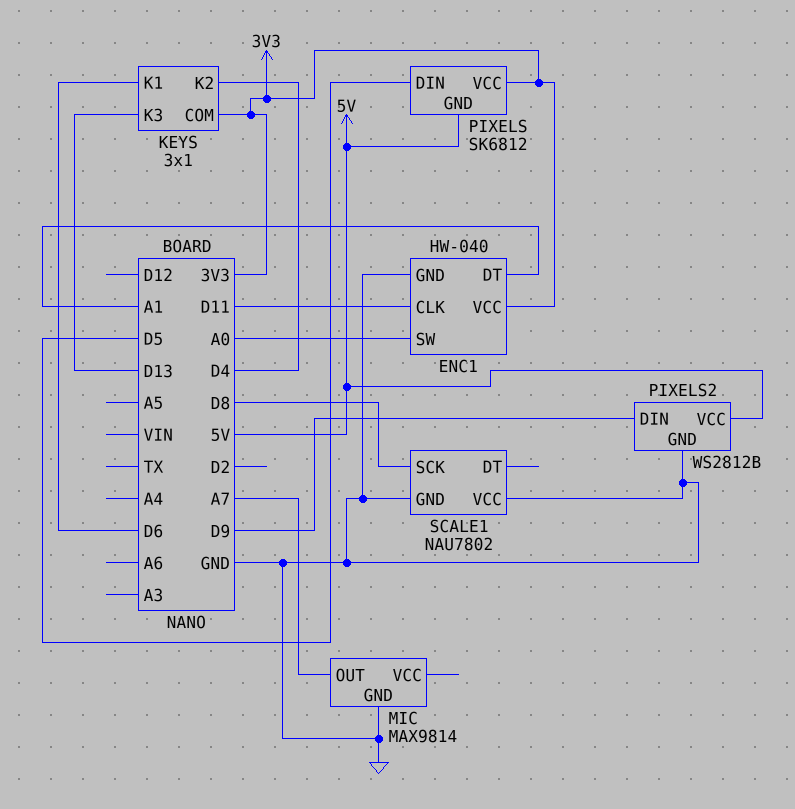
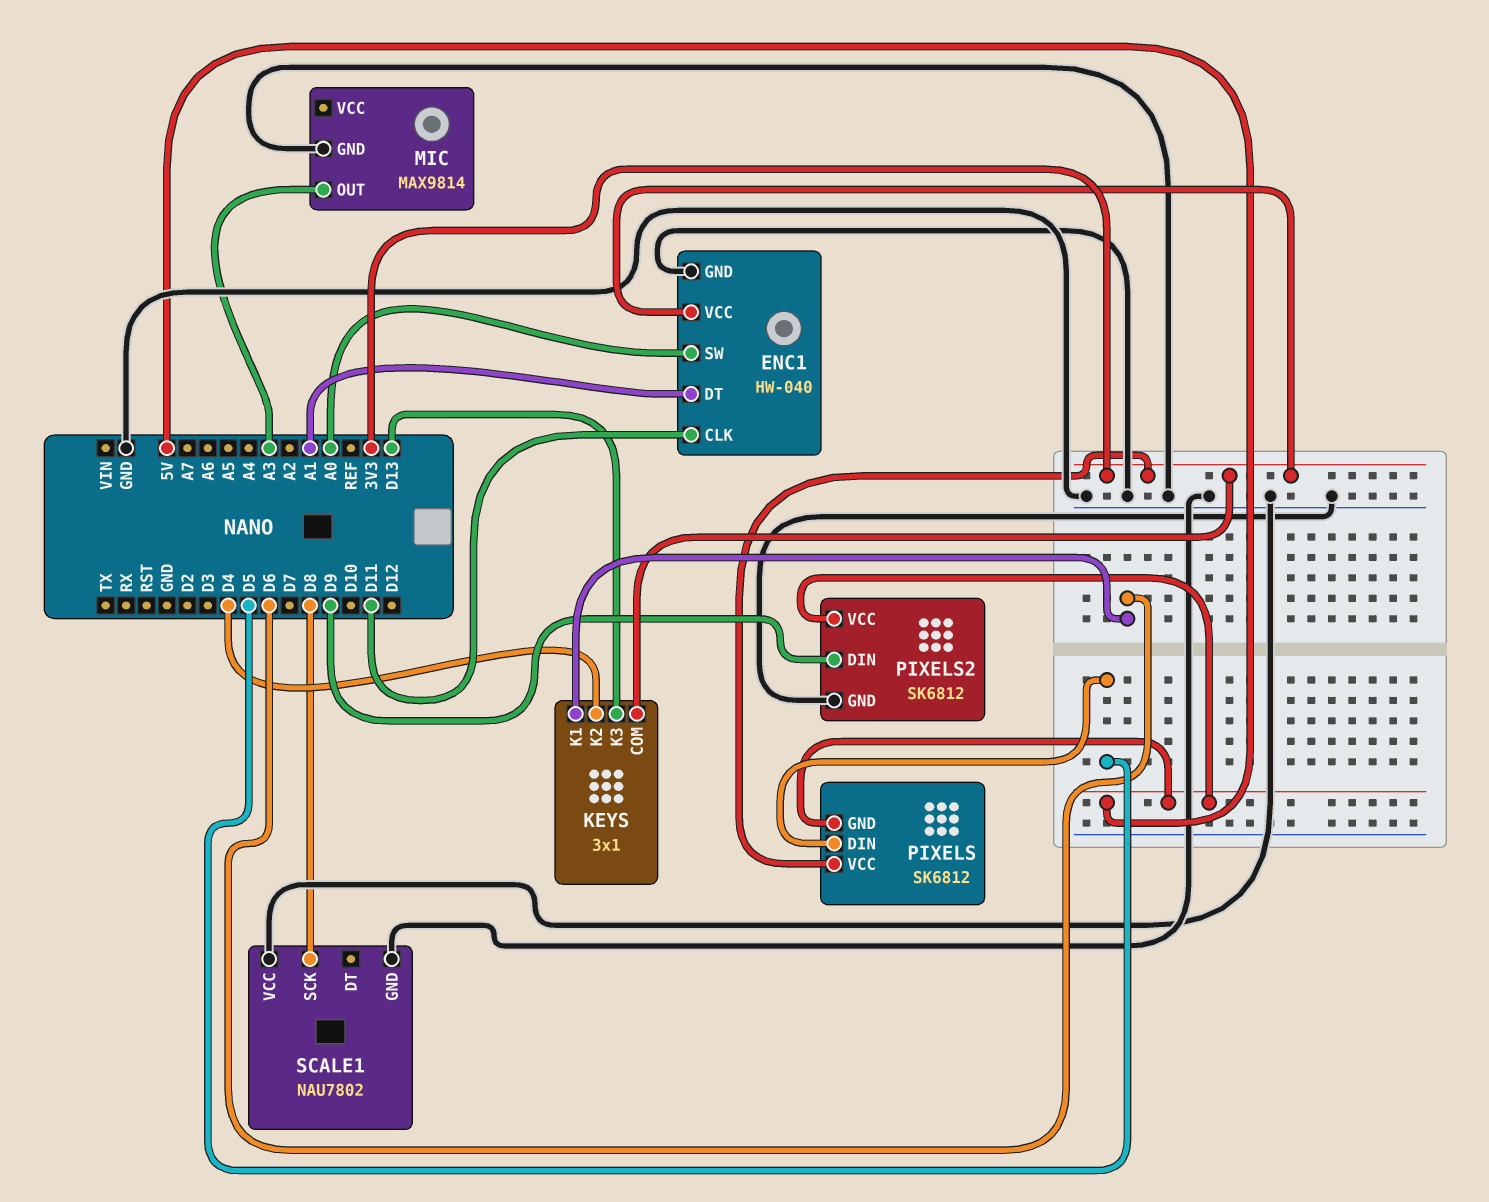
MIC pin OUT: A7 -> A3
PIXELS2: WS2812B -> SK6812

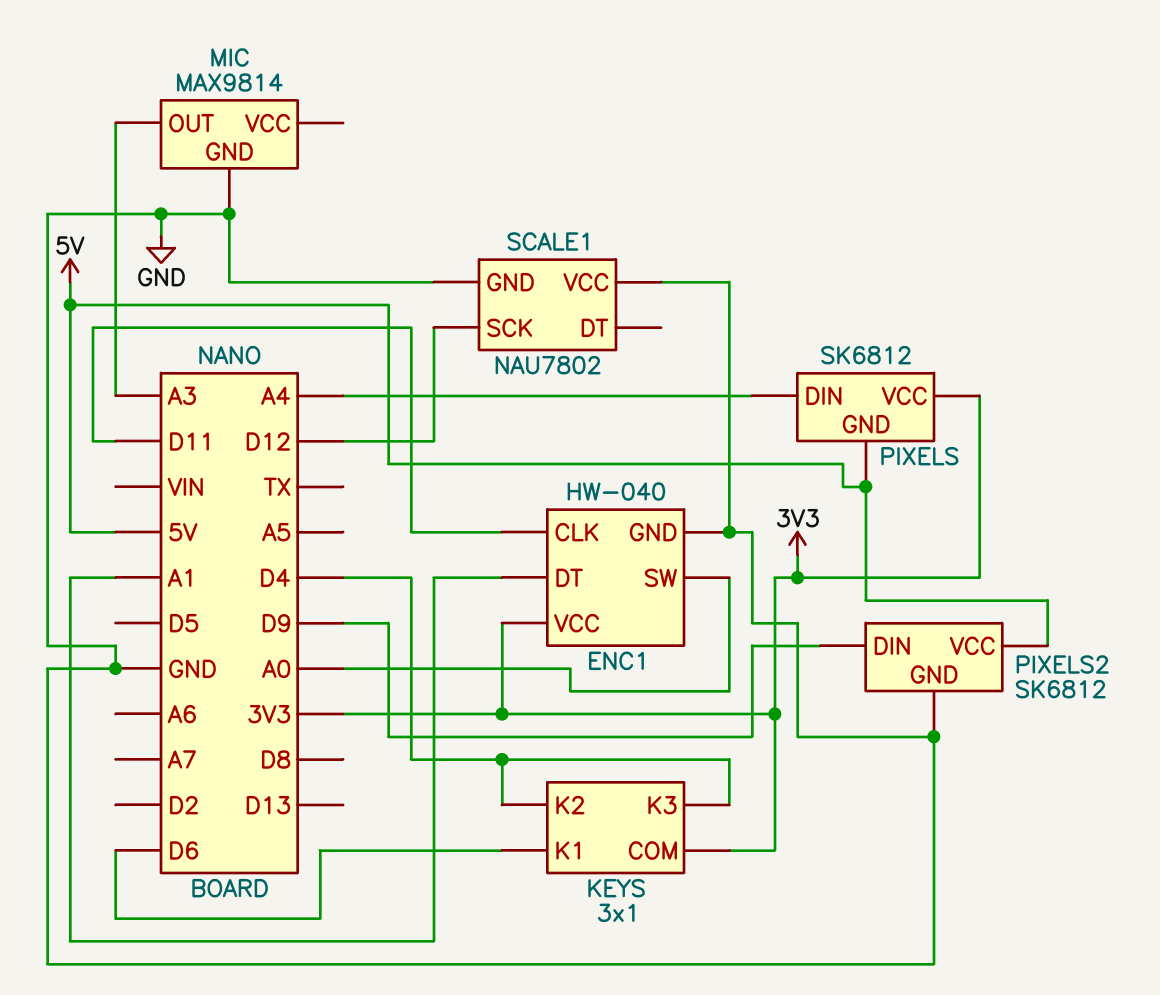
KEYS pin K3: D13 -> D4
PIXELS pin DIN: D5 -> A4
SCALE1 pin SCK: D8 -> D12

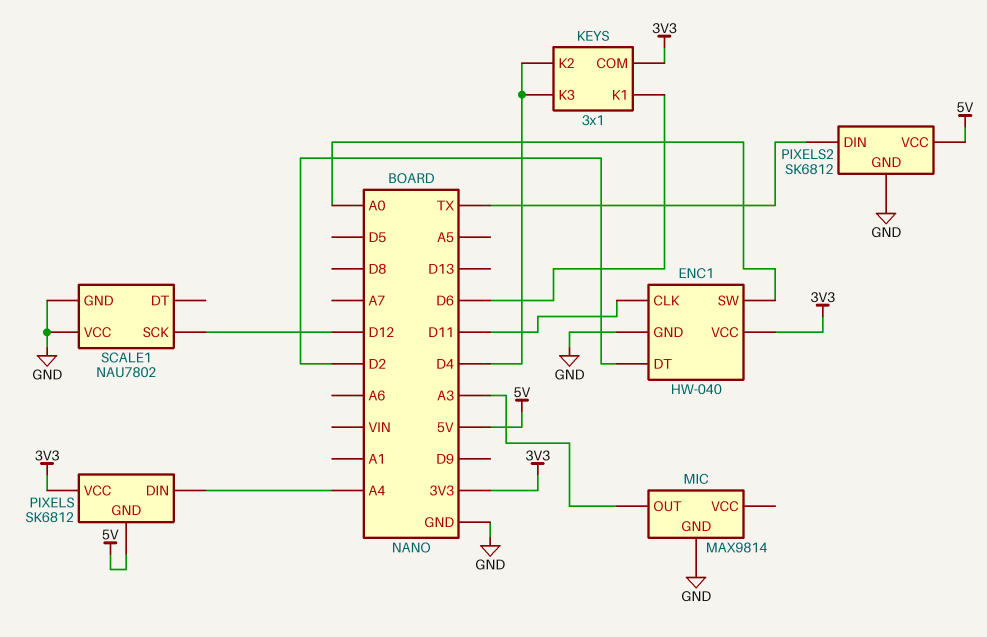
ENC1 pin DT: A1 -> D2
PIXELS2 pin DIN: D9 -> TX

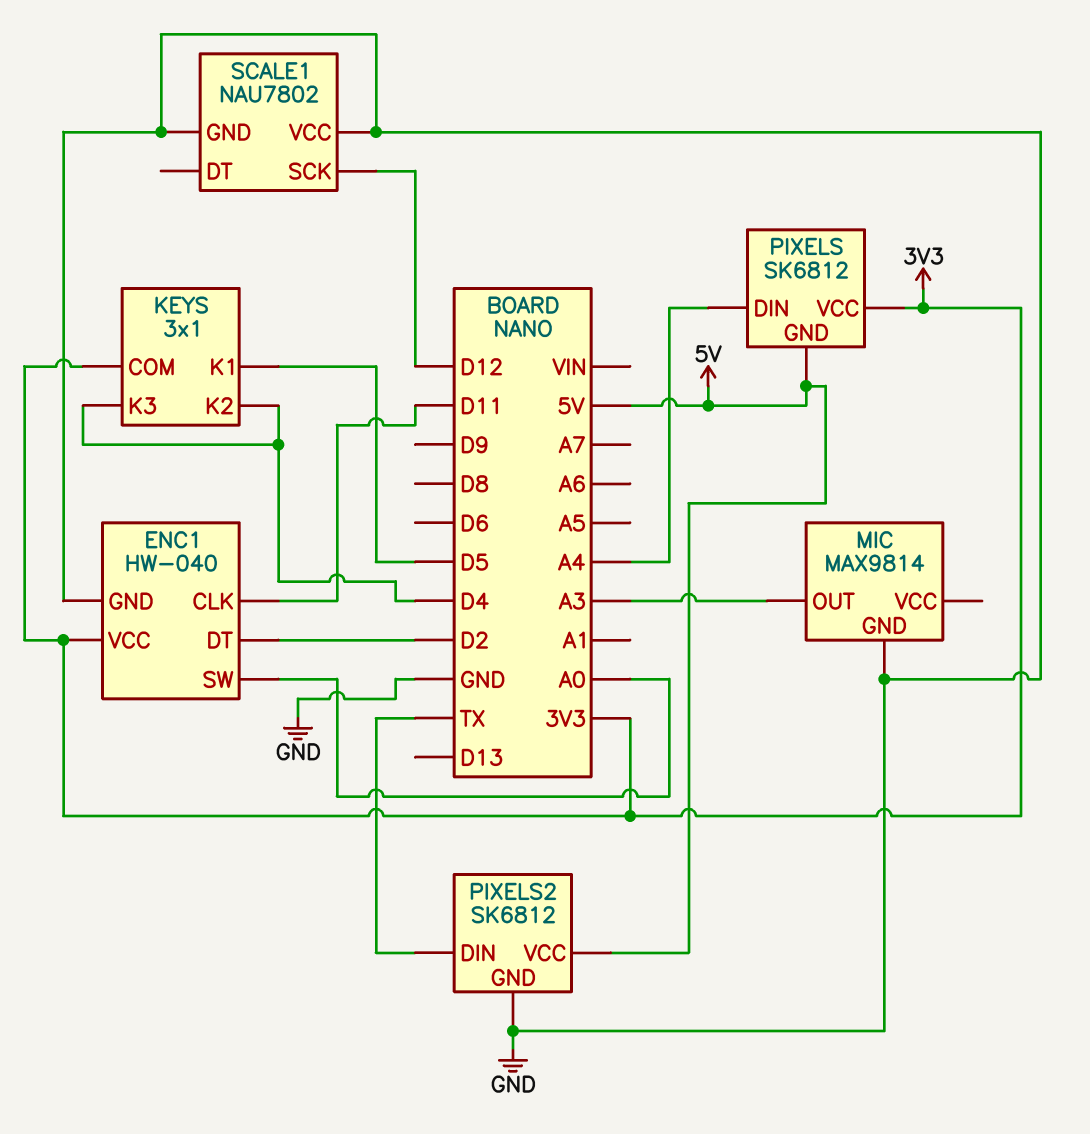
KEYS pin K1: D6 -> D5

